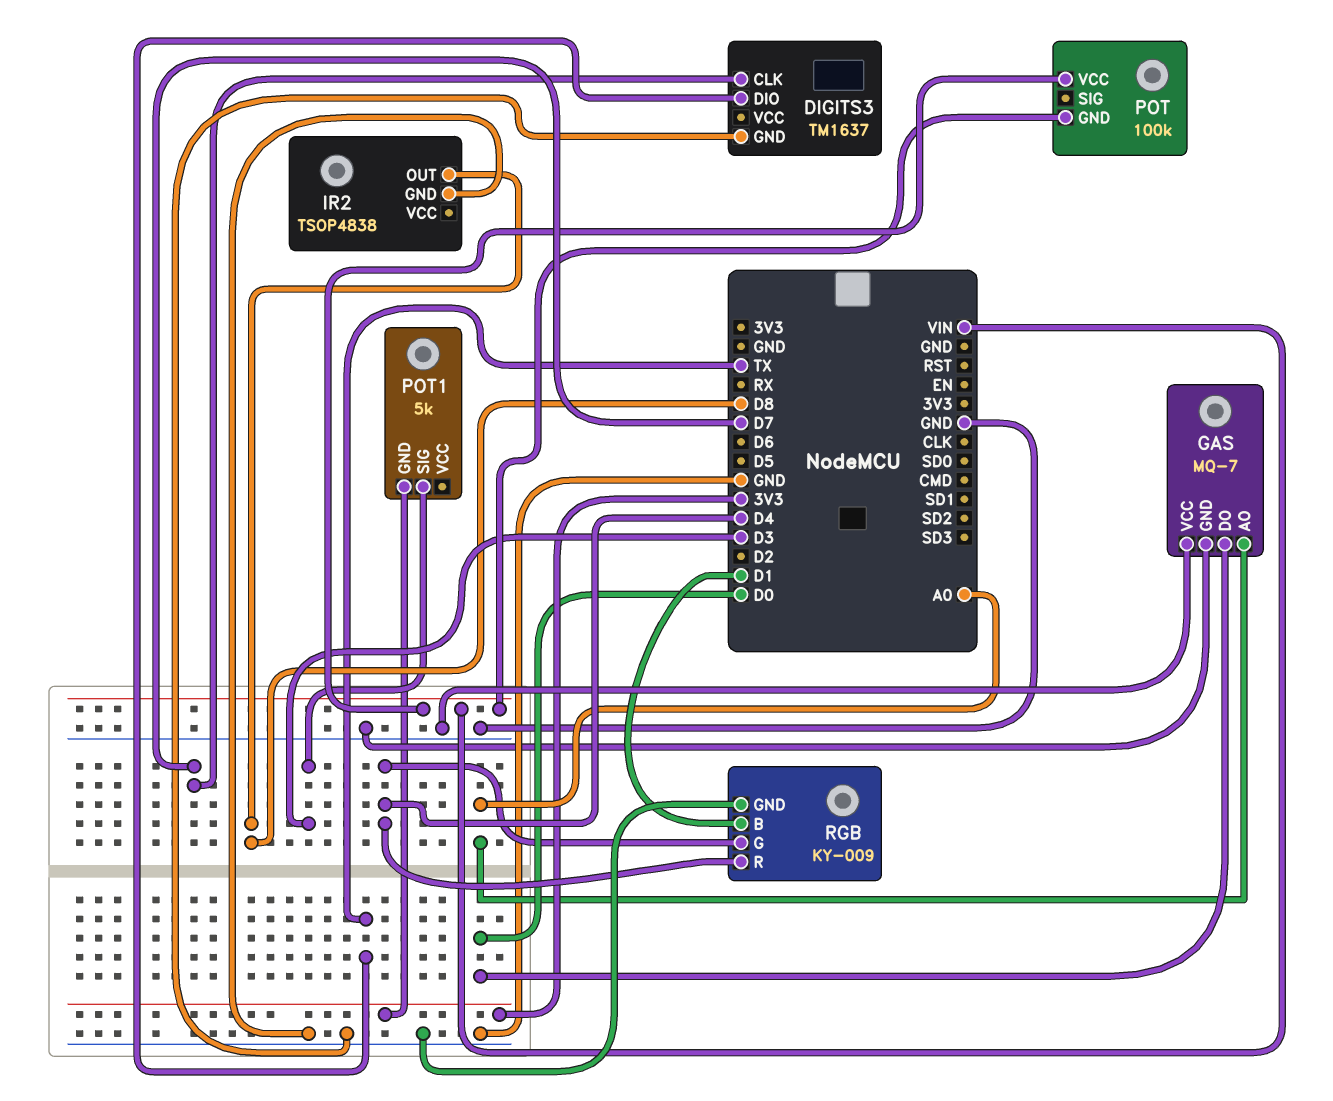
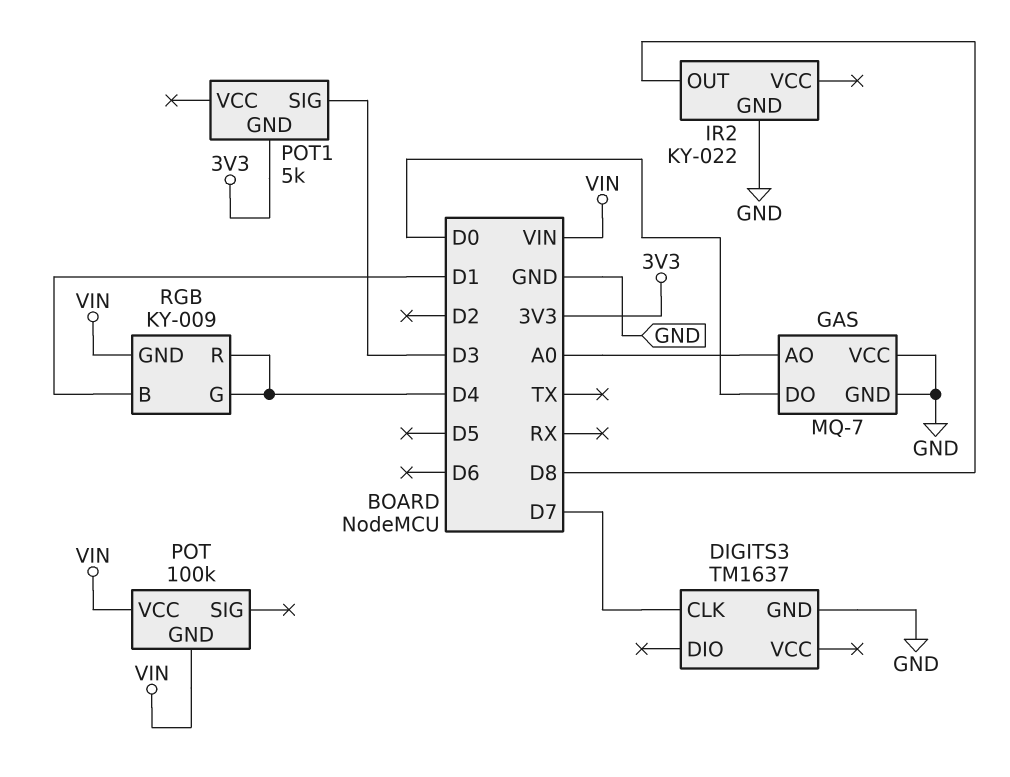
DIGITS3 pin DIO: TX -> none
IR2: TSOP4838 -> KY-022
RGB pin GND: GND -> VIN

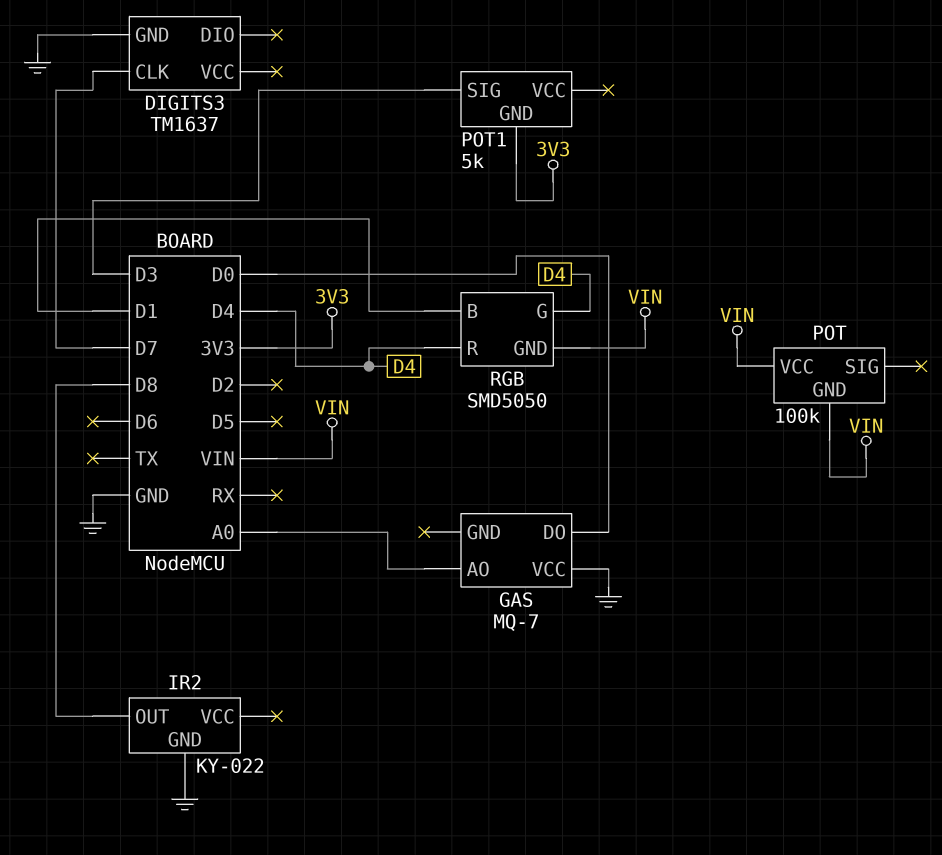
GAS pin GND: GND -> none
RGB: KY-009 -> SMD5050

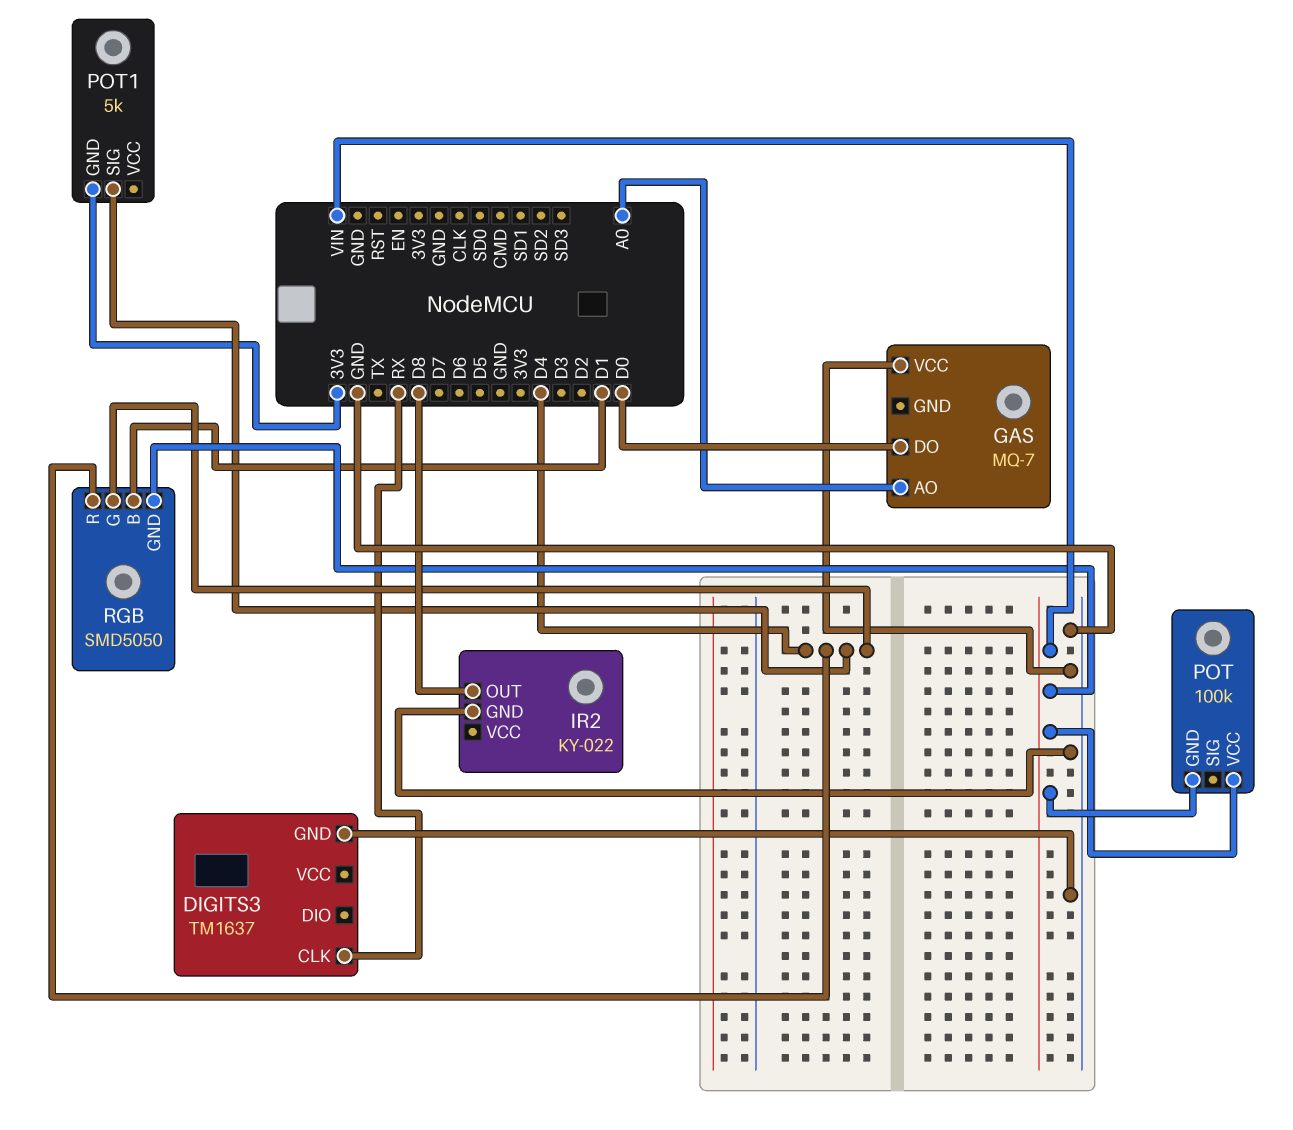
DIGITS3 pin CLK: D7 -> RX
POT1 pin SIG: D3 -> D4

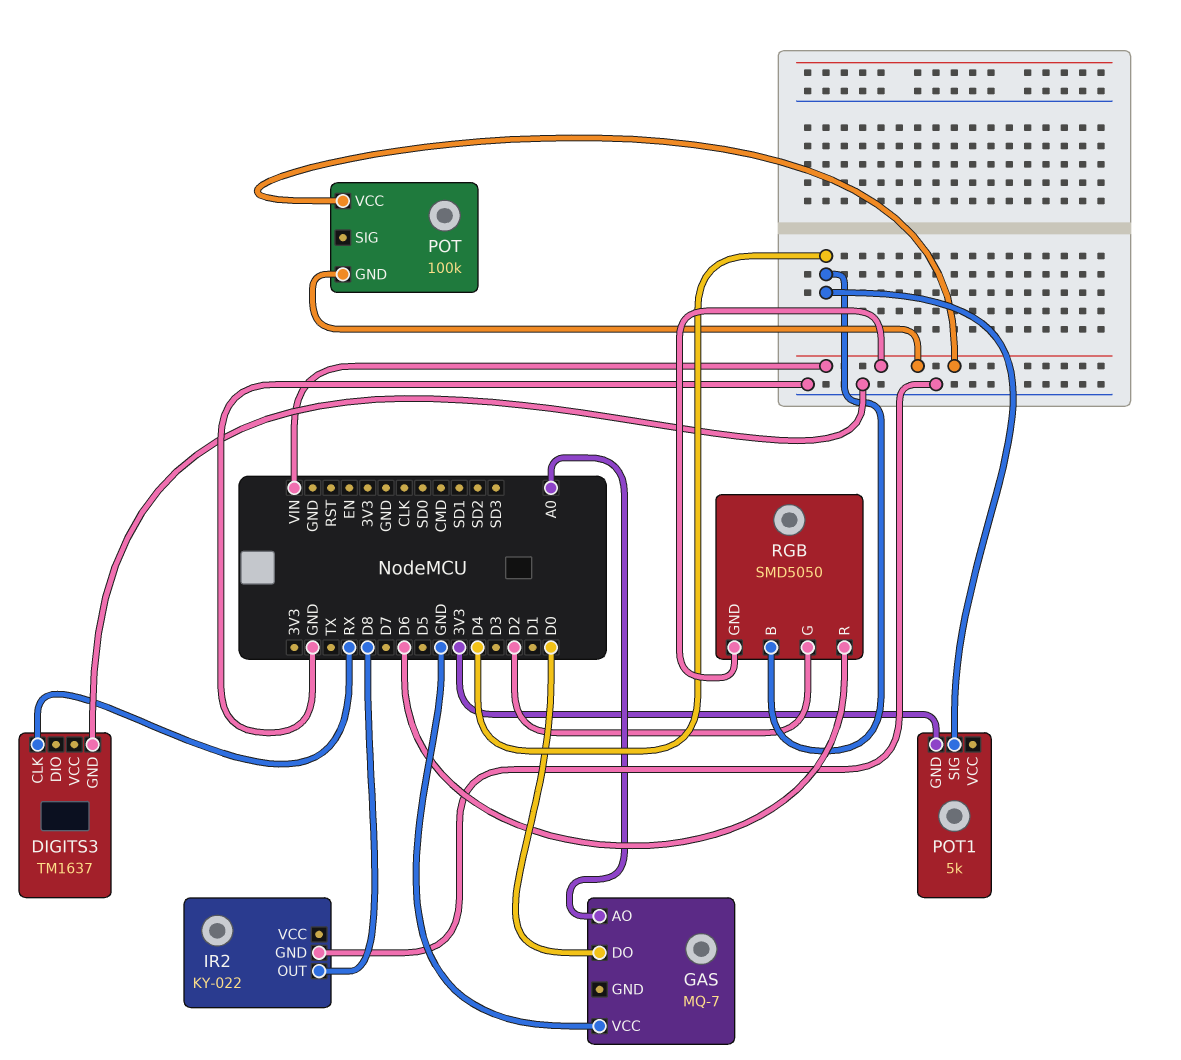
RGB pin B: D1 -> D4
RGB pin G: D4 -> D2
RGB pin R: D4 -> D6

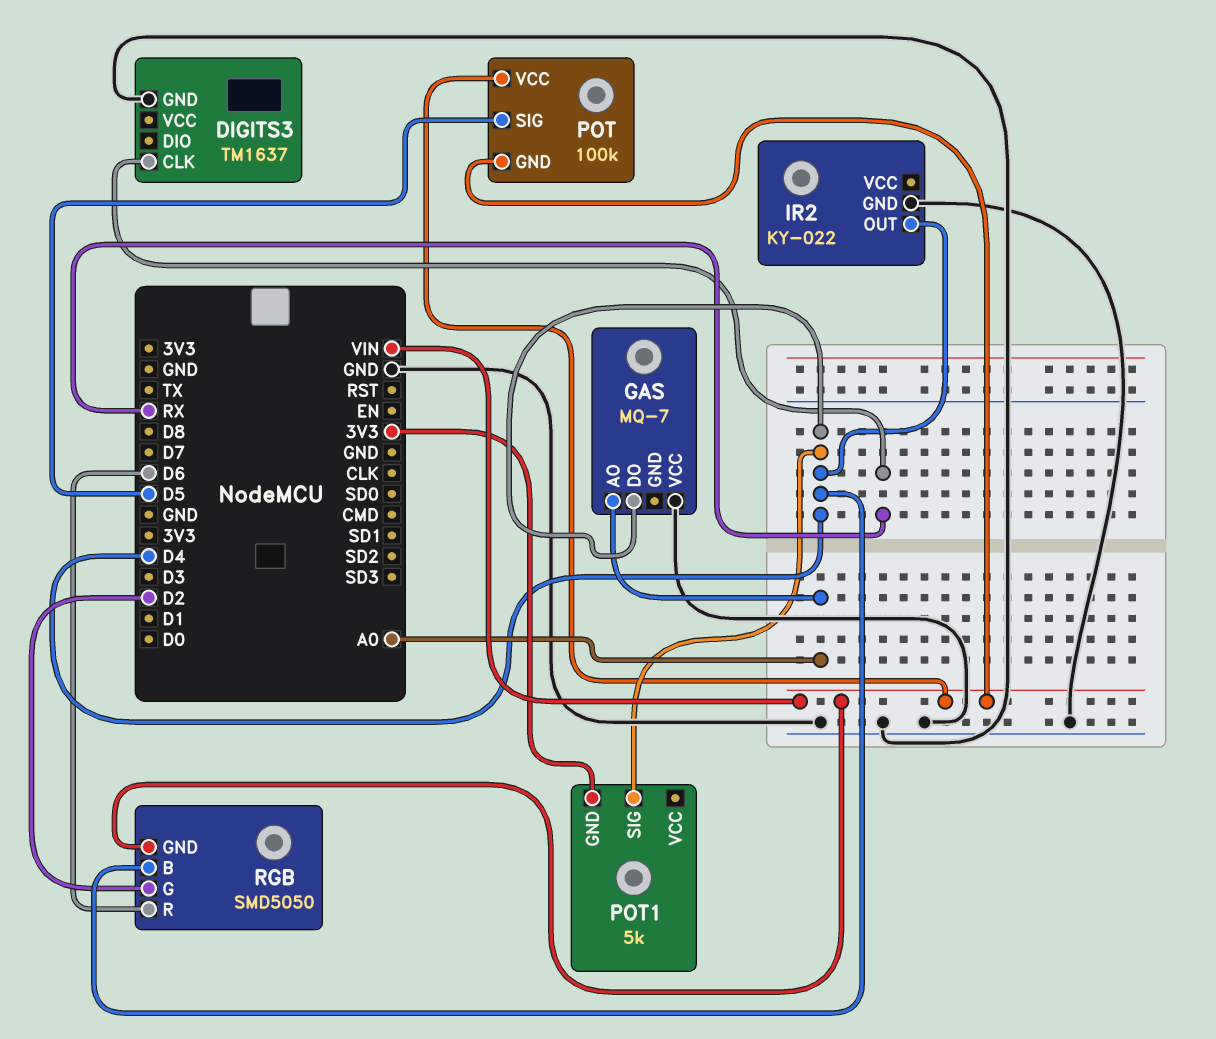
GAS pin DO: D0 -> D4
IR2 pin OUT: D8 -> D4
POT pin SIG: none -> D5

